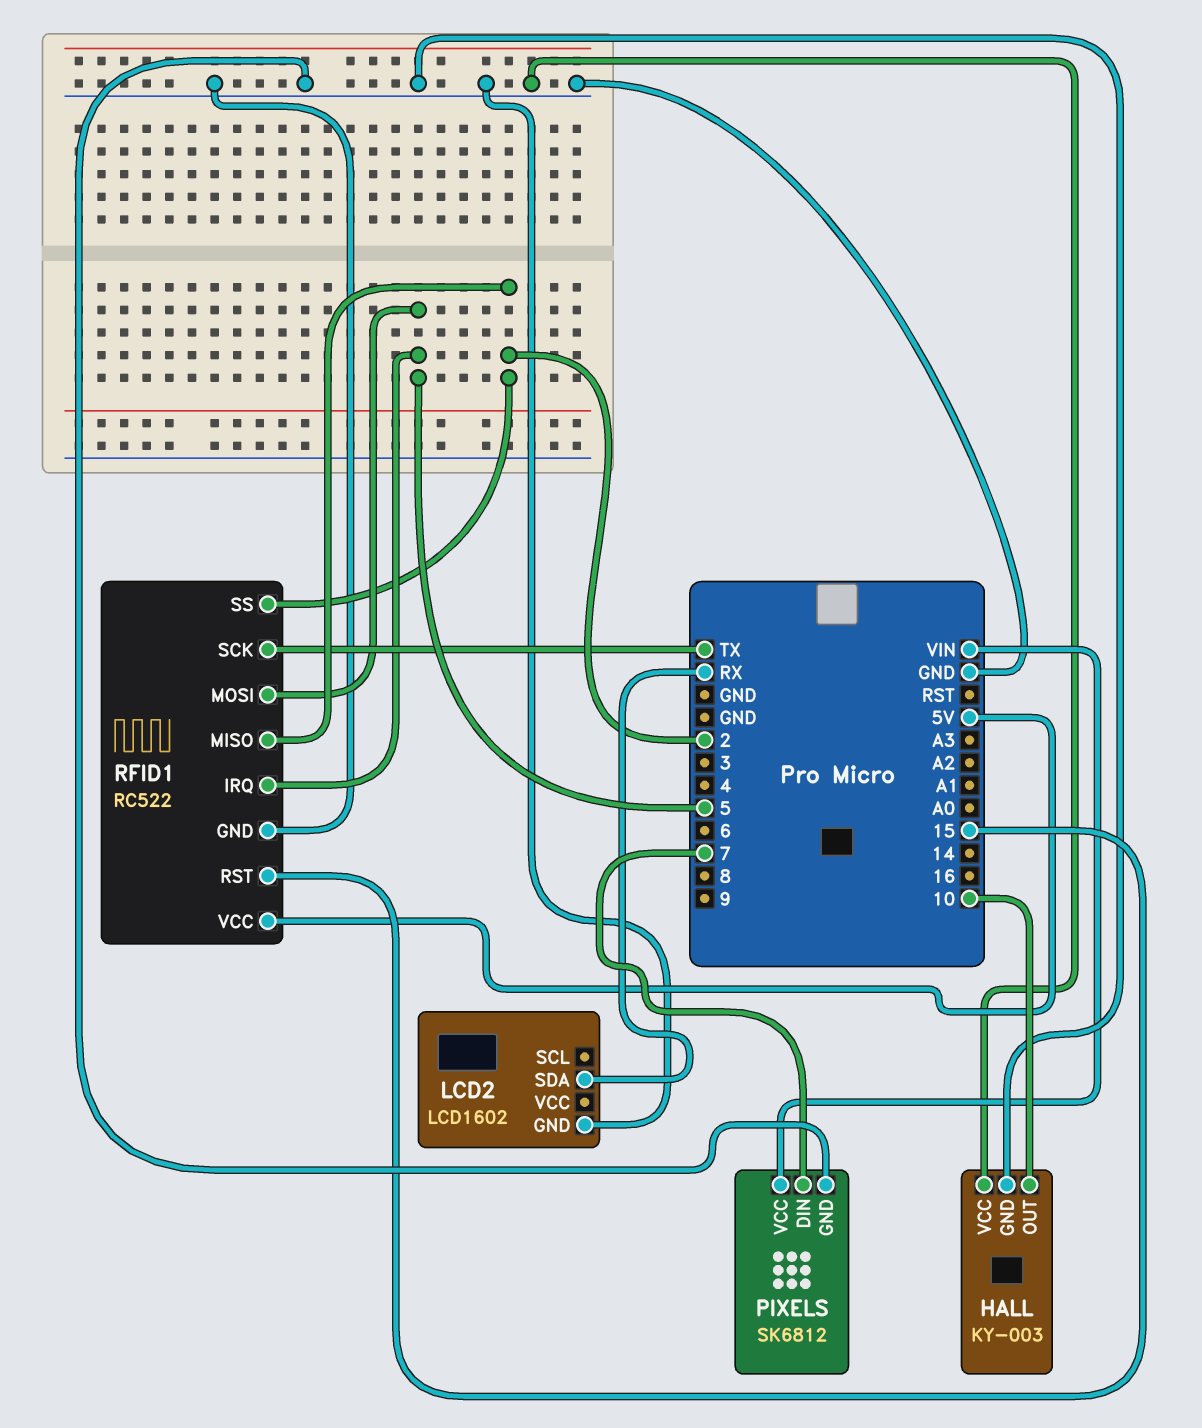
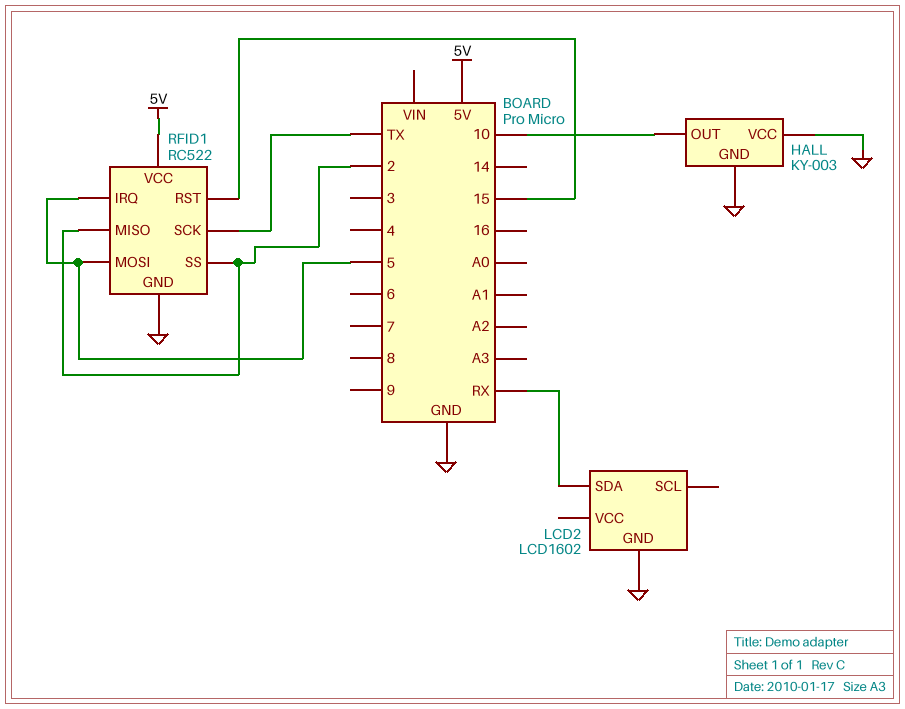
PIXELS: SK6812 -> none
PIXELS pin DIN: 7 -> none
PIXELS pin GND: GND -> none
PIXELS pin VCC: VIN -> none

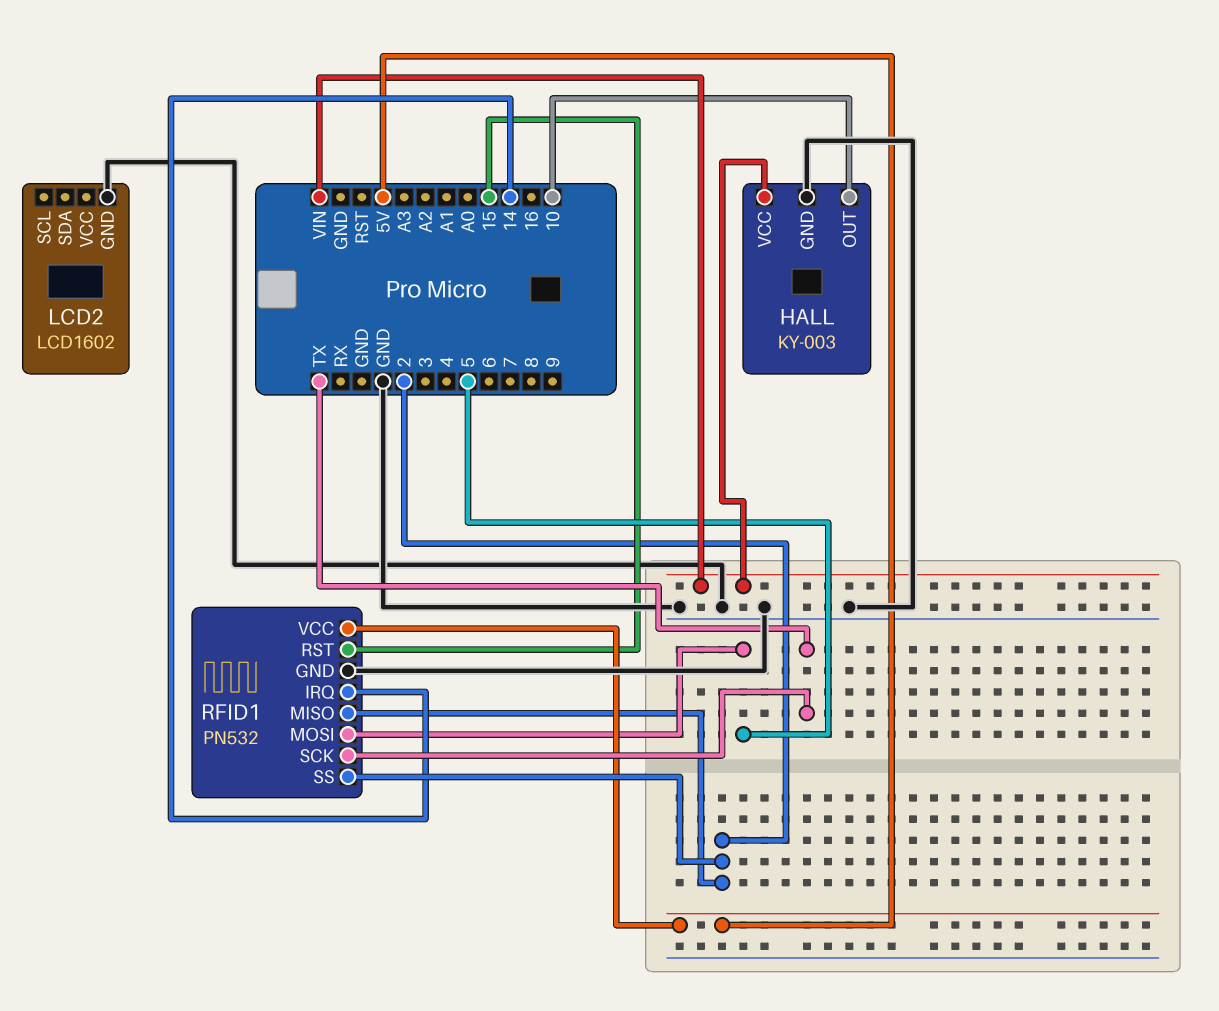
HALL pin VCC: GND -> VIN
LCD2 pin SDA: RX -> none
RFID1: RC522 -> PN532
RFID1 pin IRQ: 5 -> 14

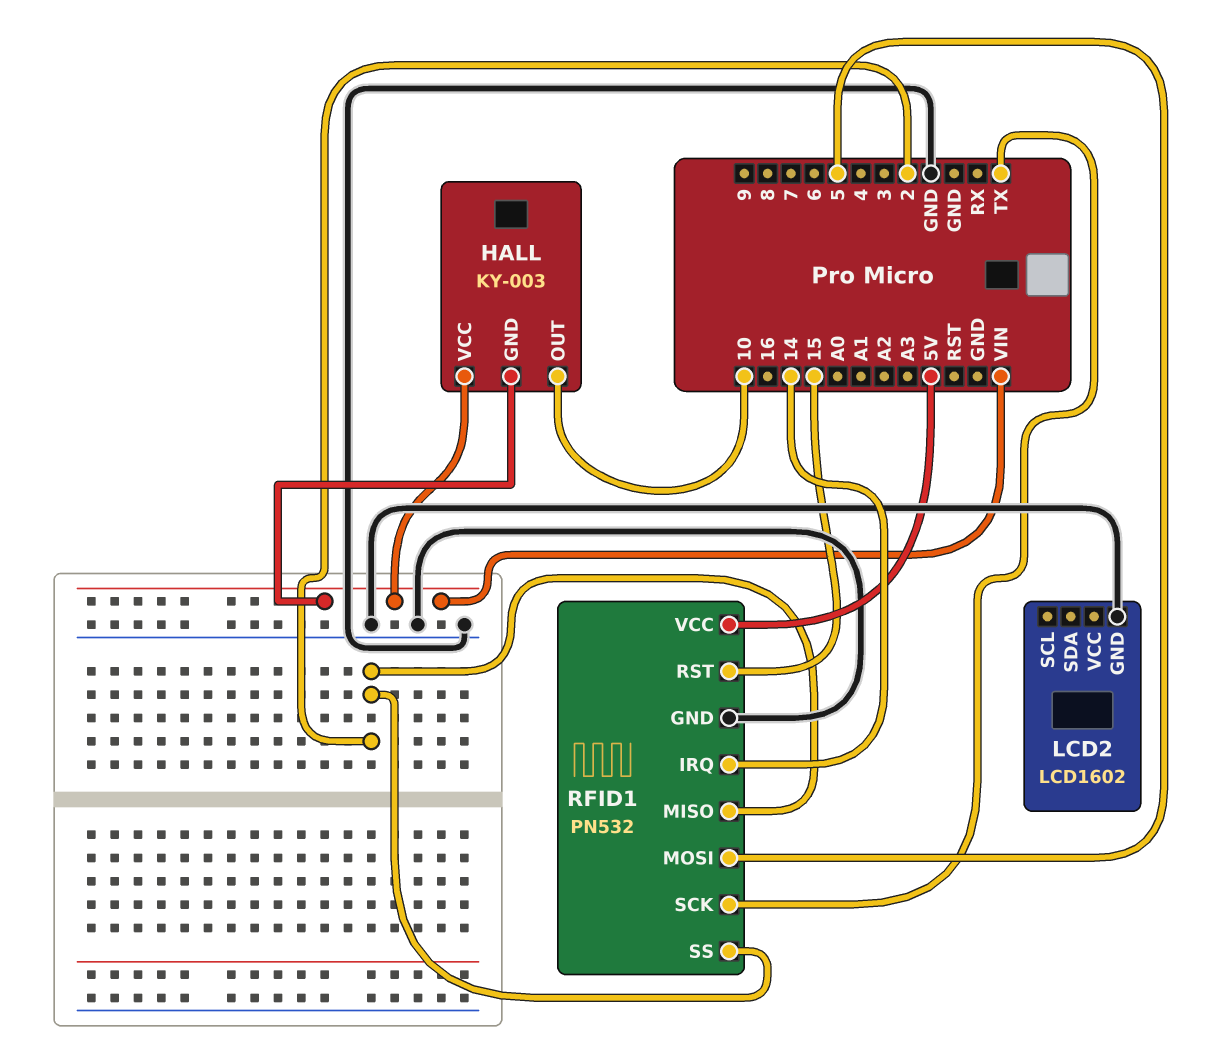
HALL pin GND: GND -> VIN

